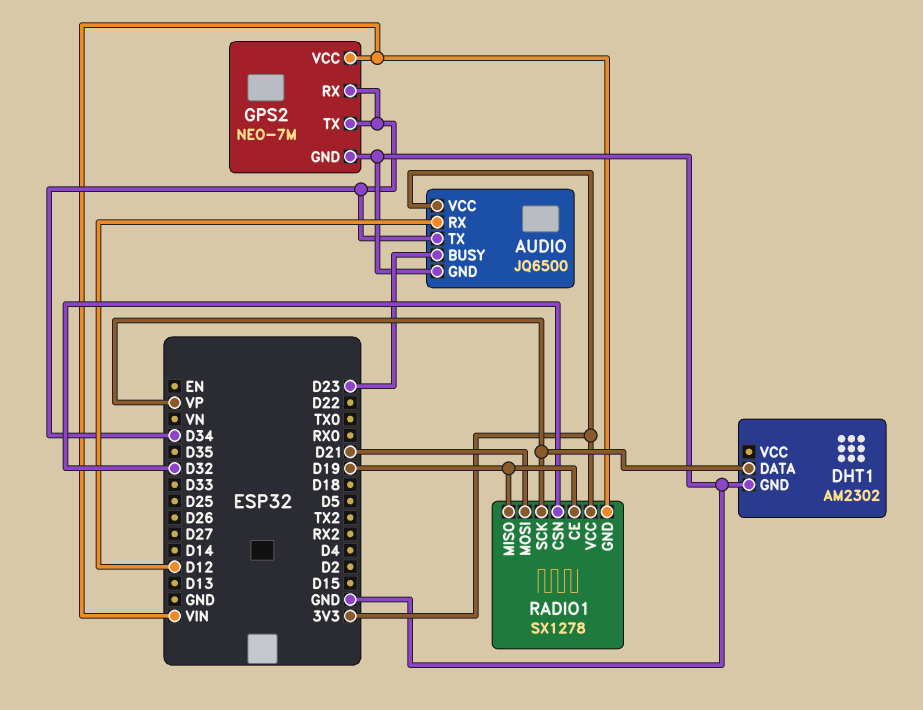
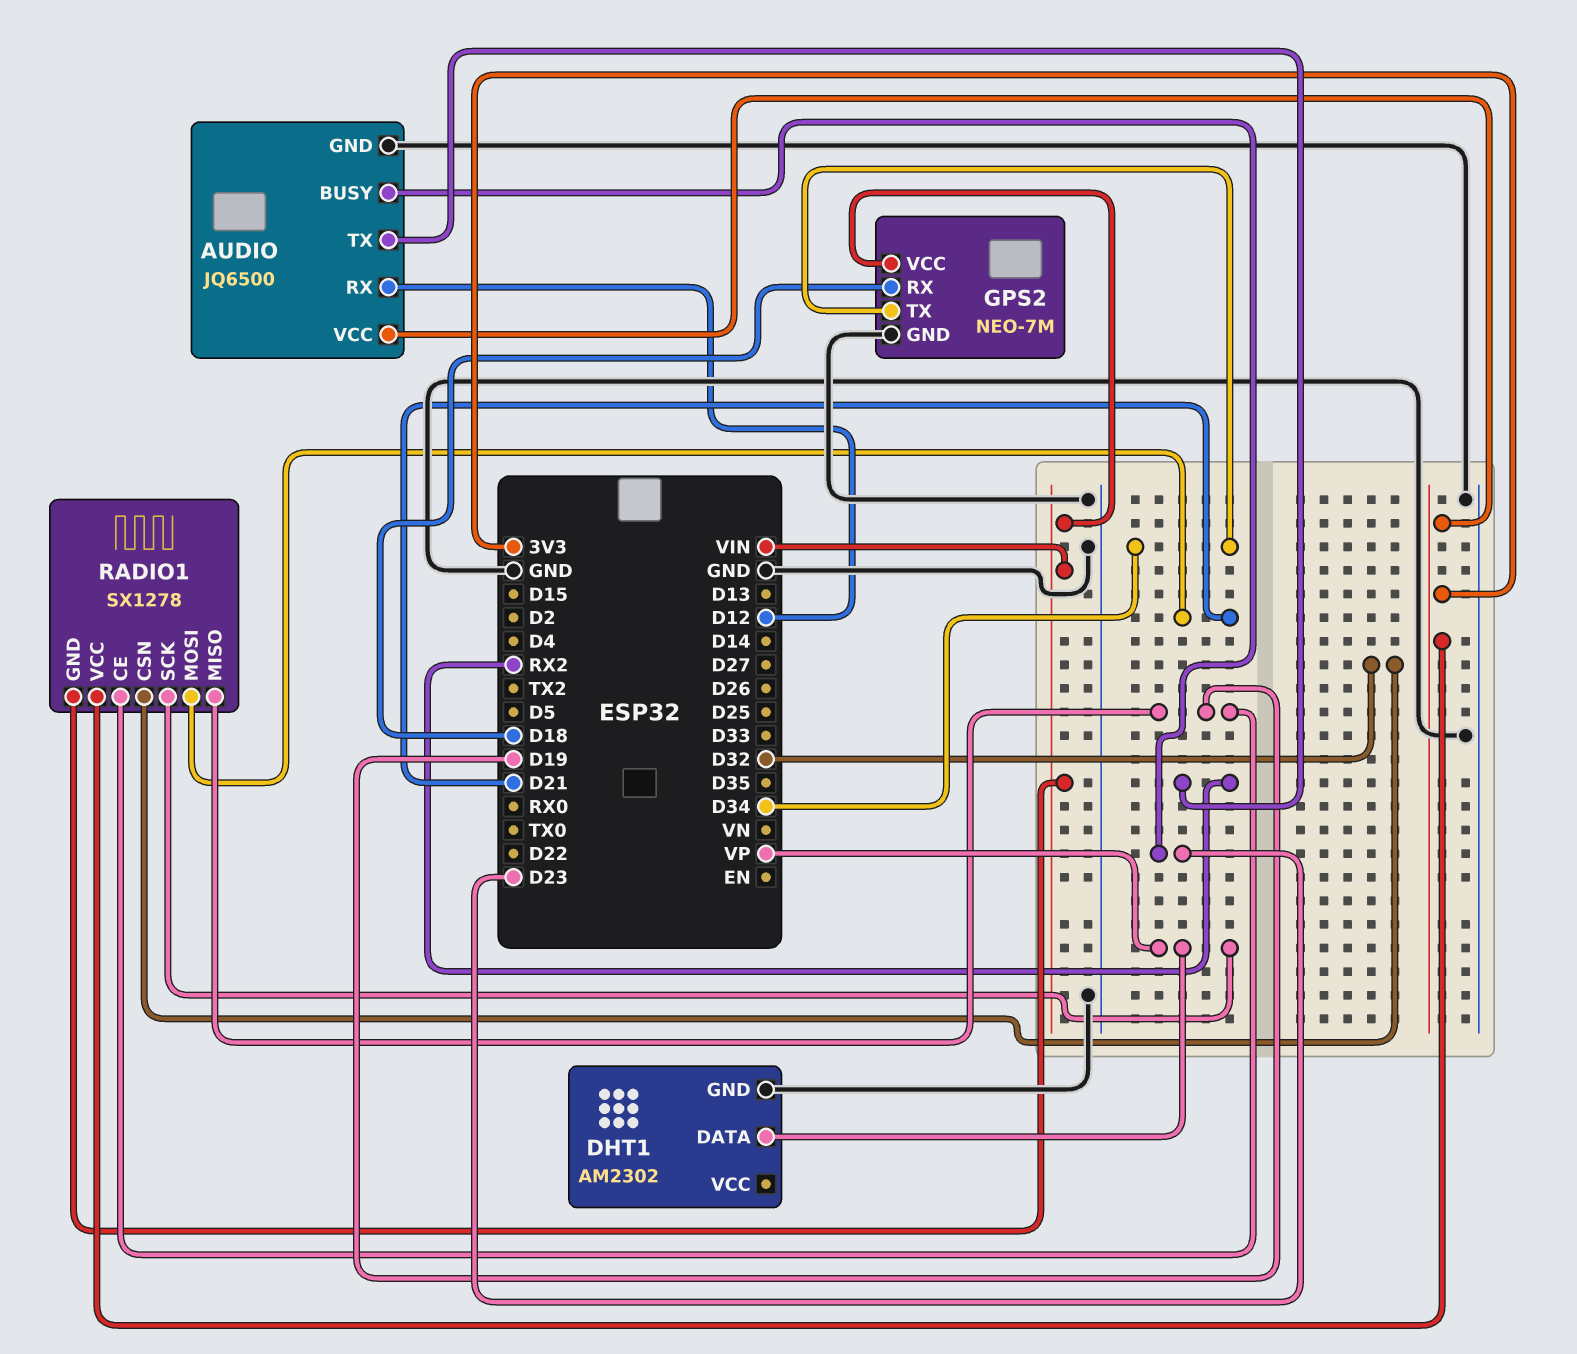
AUDIO pin TX: D34 -> RX2
GPS2 pin RX: D34 -> D18

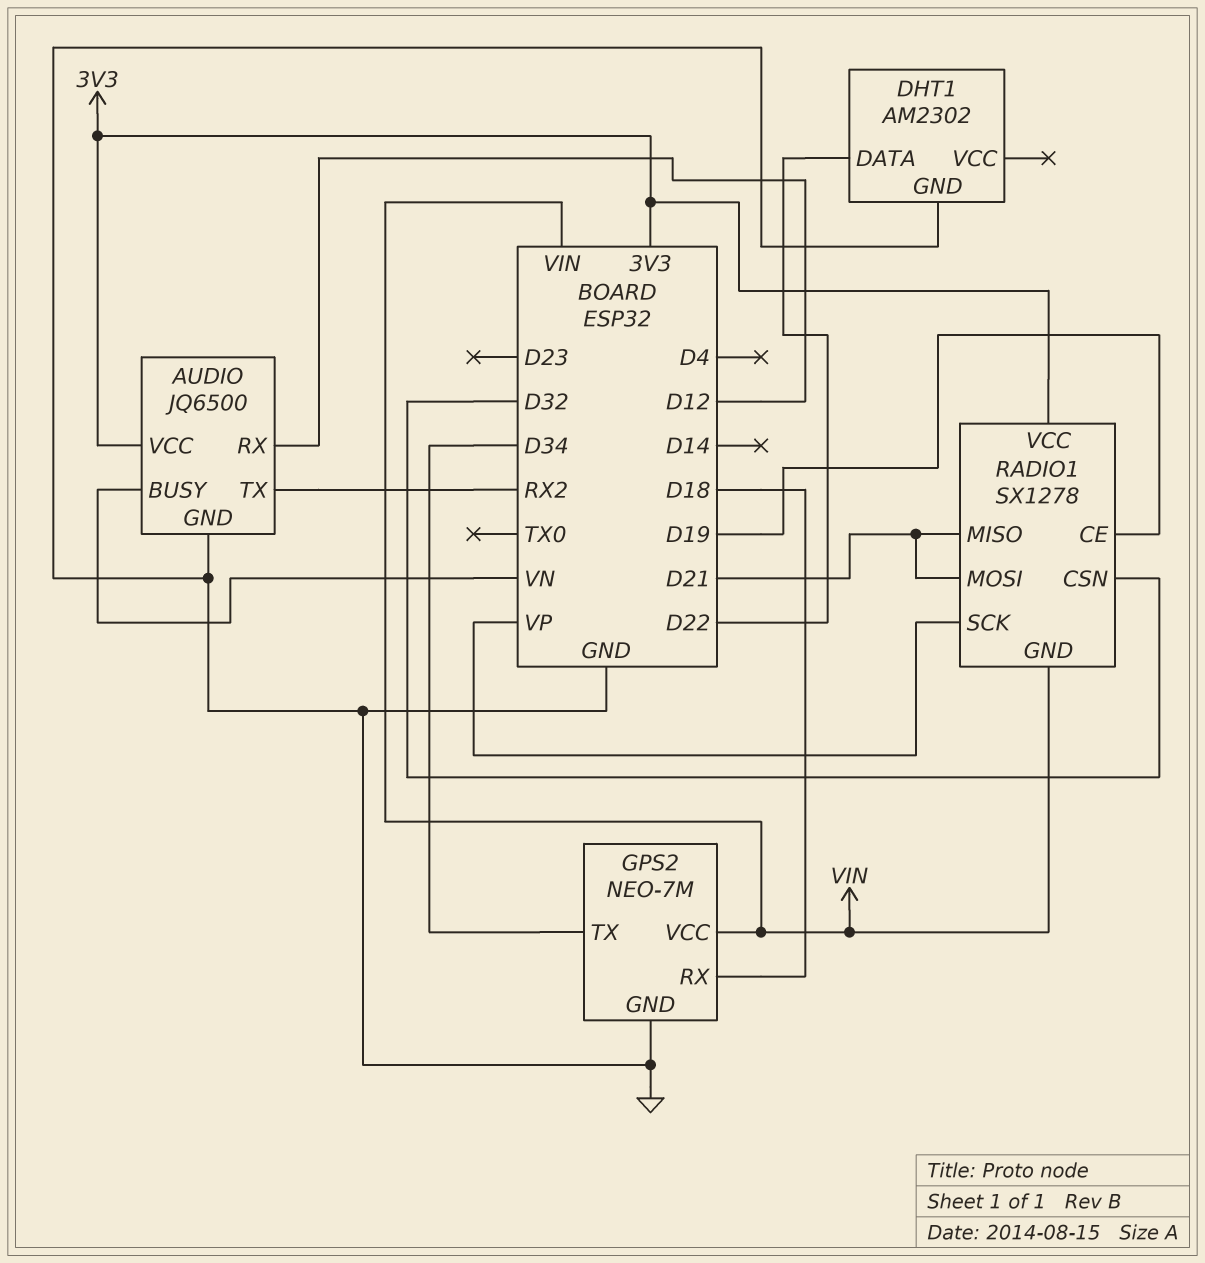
AUDIO pin BUSY: D23 -> VN
DHT1 pin DATA: VP -> D22
RADIO1 pin MISO: D19 -> D21

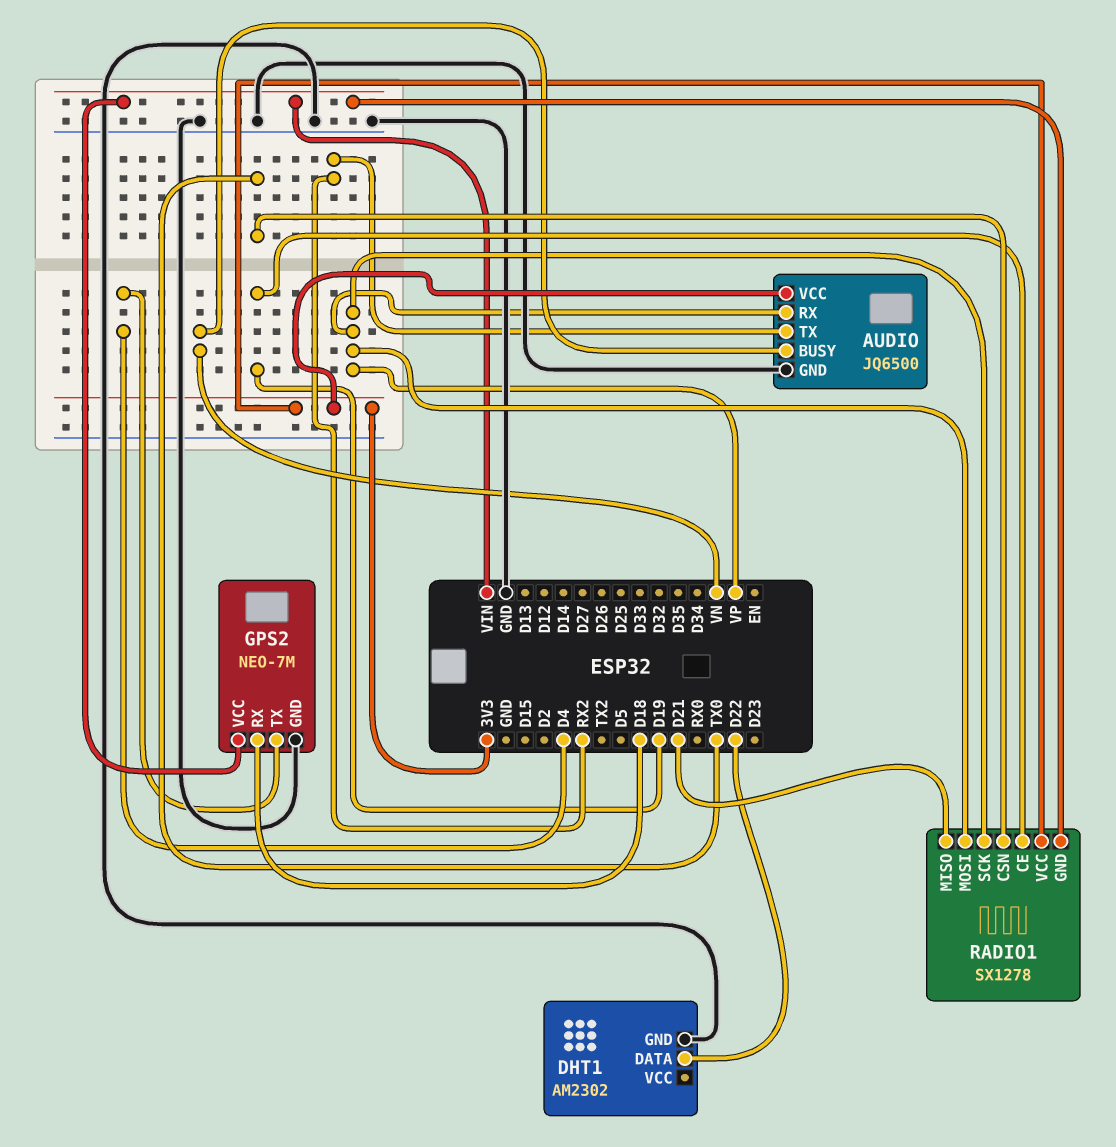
AUDIO pin RX: D12 -> VP
GPS2 pin TX: D34 -> D4
RADIO1 pin CSN: D32 -> TX0
RADIO1 pin MOSI: D21 -> VP

